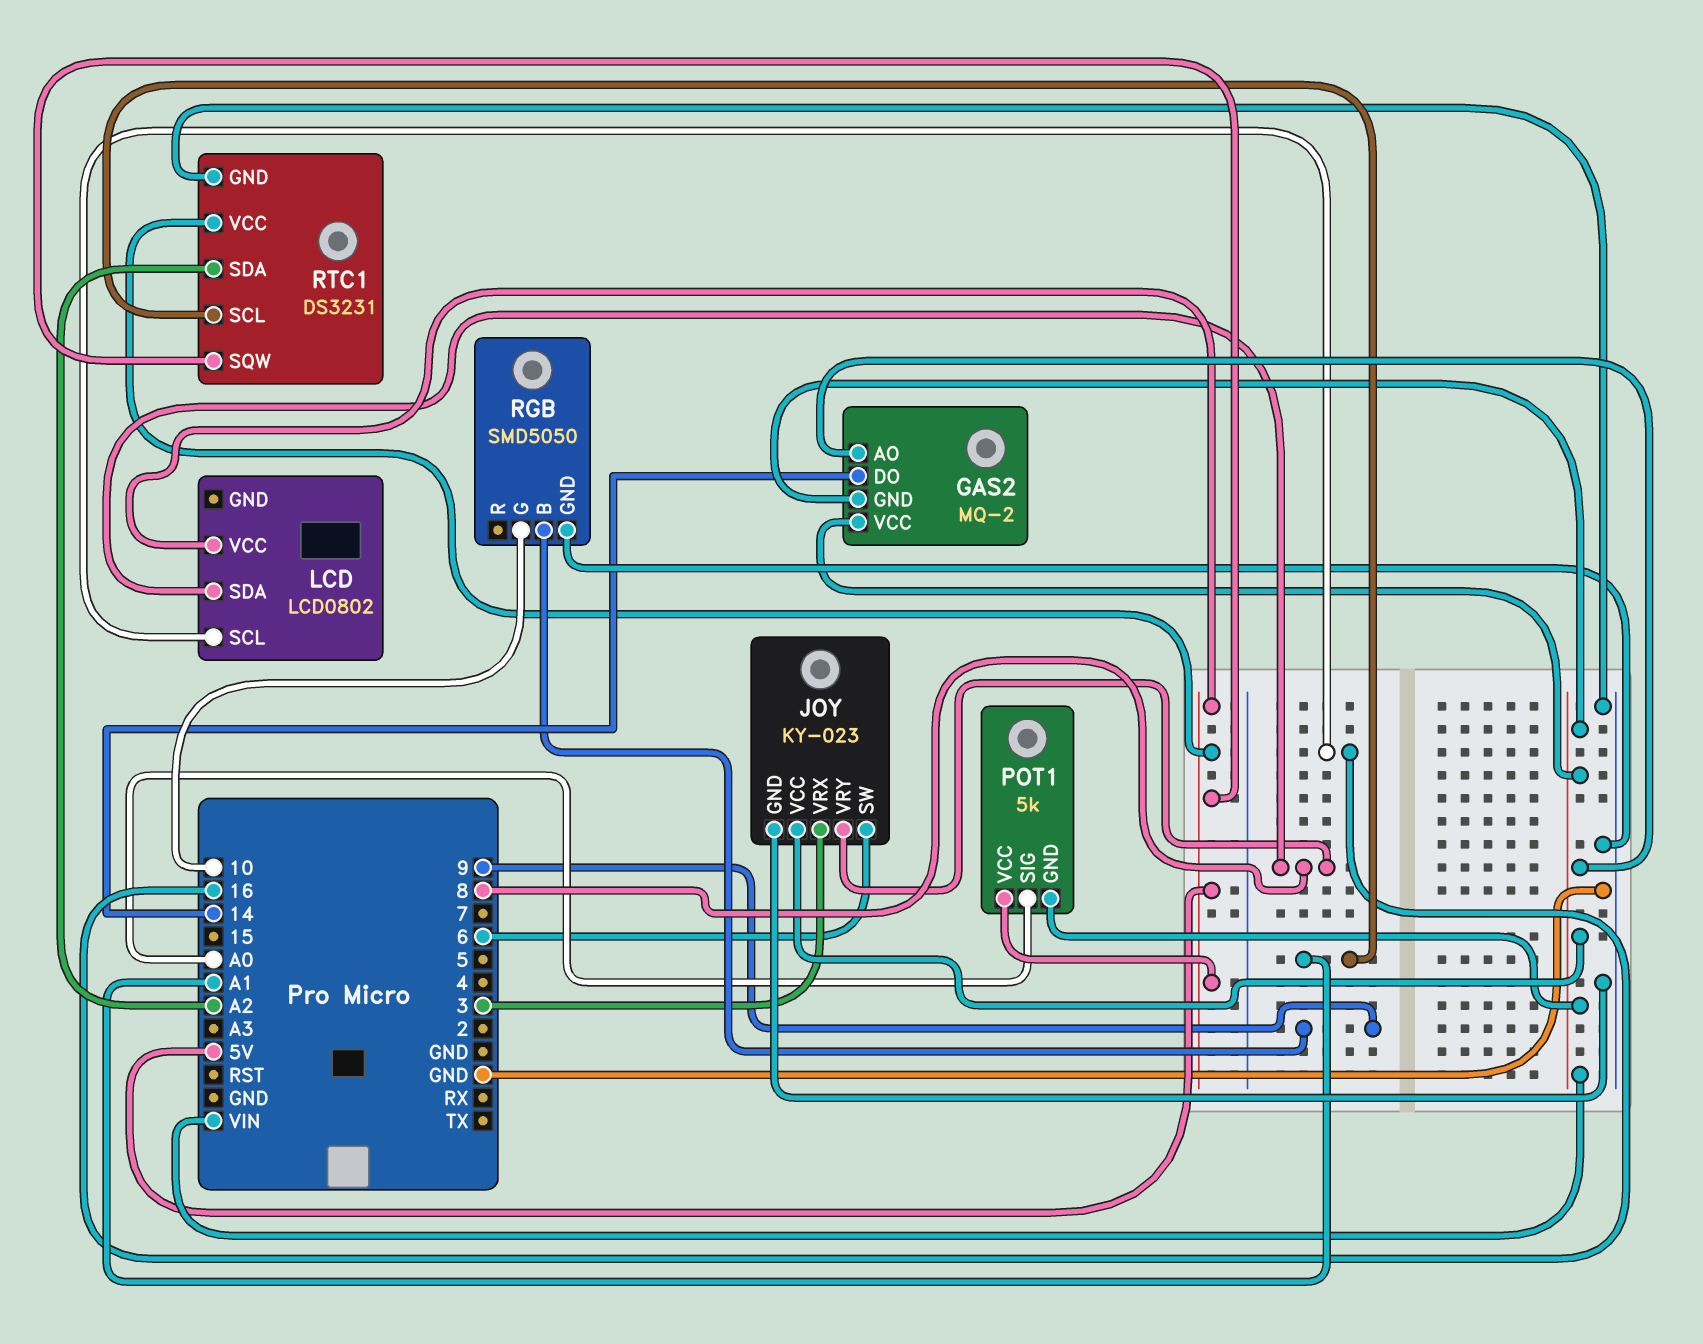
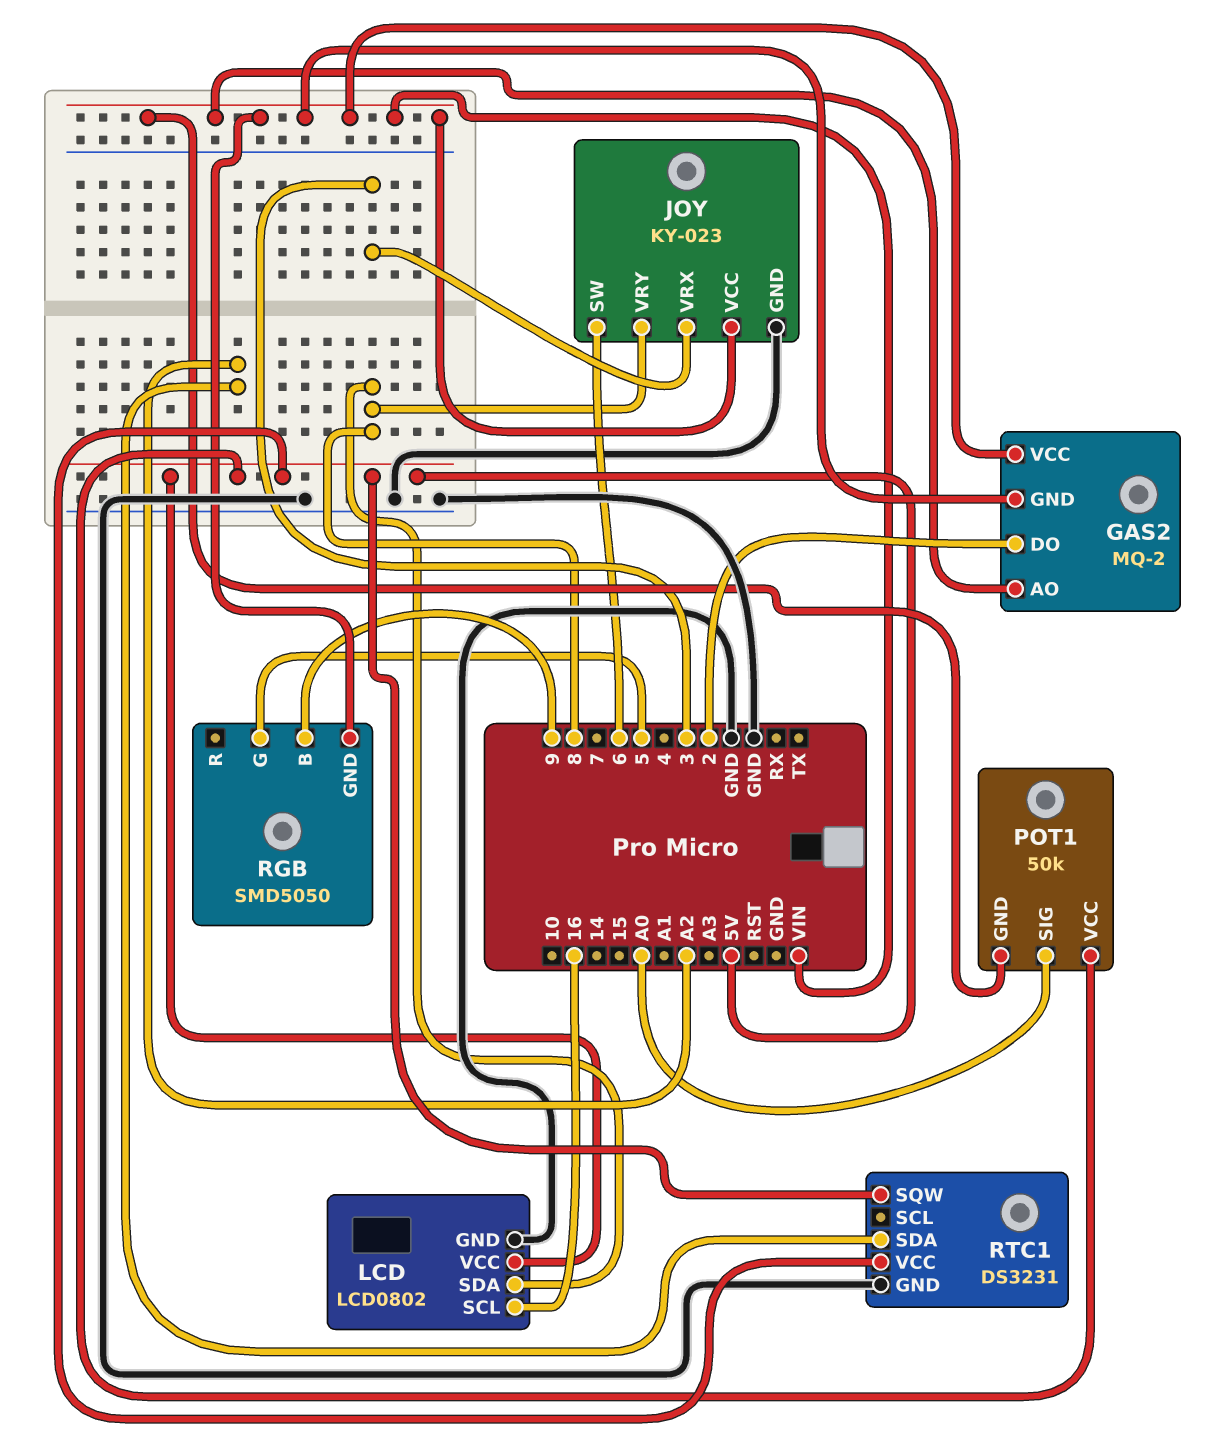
GAS2 pin DO: 14 -> 2
LCD pin GND: none -> GND
POT1: 5k -> 50k
RGB pin G: 10 -> 5
RGB pin GND: GND -> VIN
RTC1 pin SCL: A1 -> none

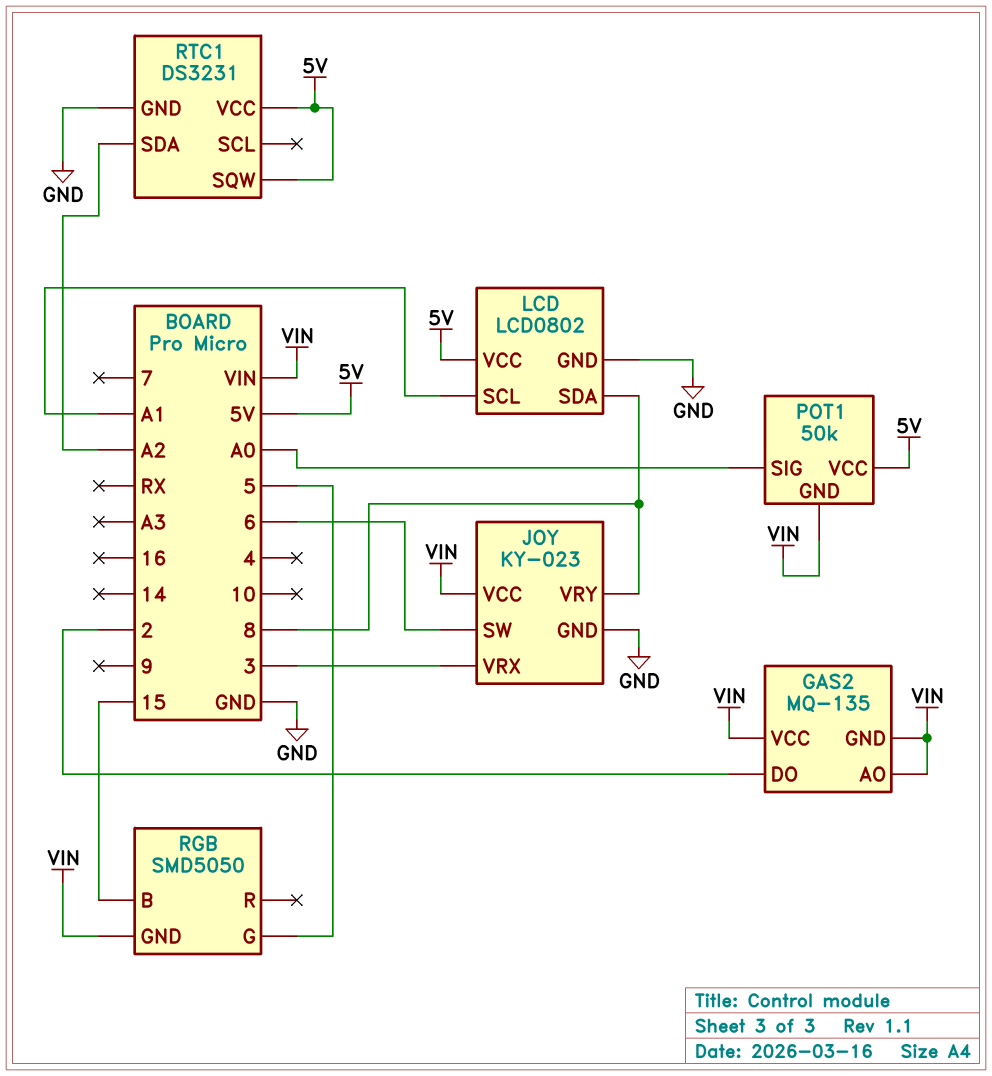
GAS2: MQ-2 -> MQ-135
LCD pin SCL: 16 -> A1
RGB pin B: 9 -> 15

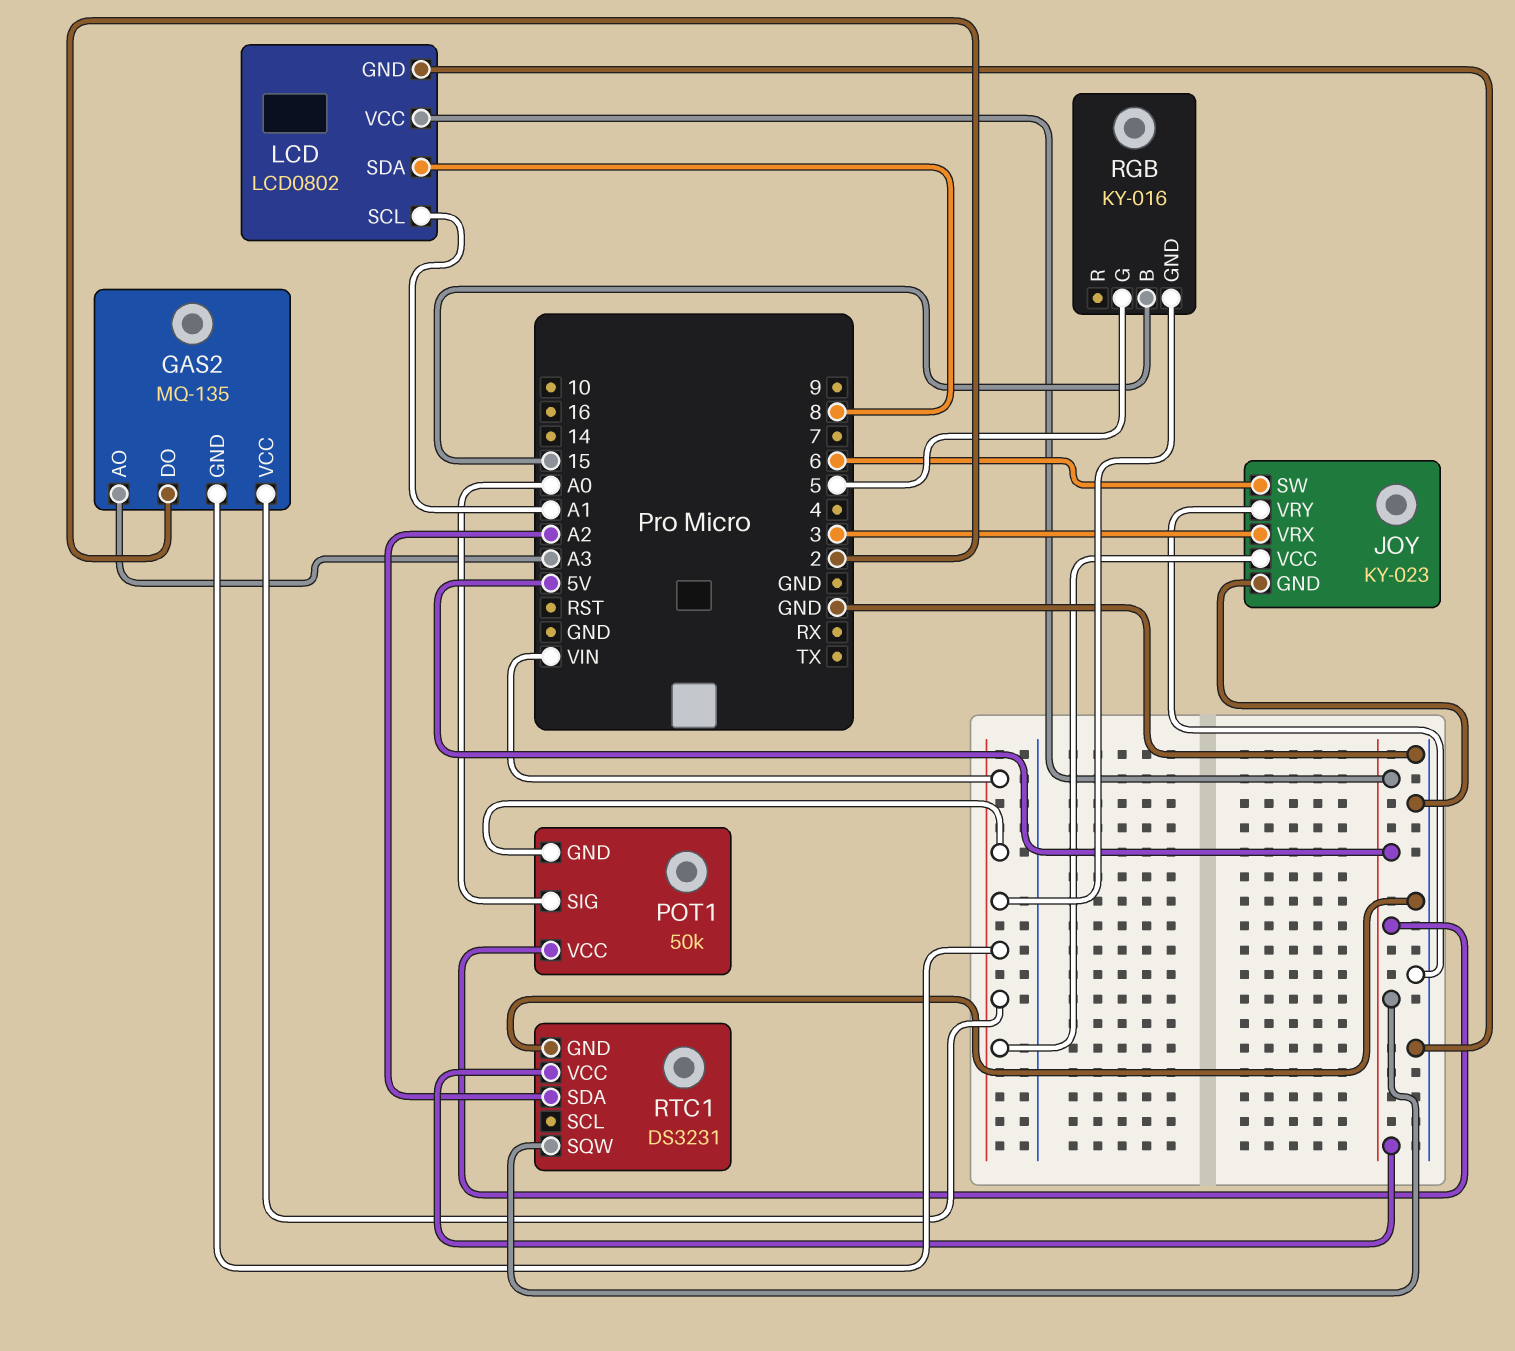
GAS2 pin AO: VIN -> A3
JOY pin VRY: 8 -> GND
RGB: SMD5050 -> KY-016

